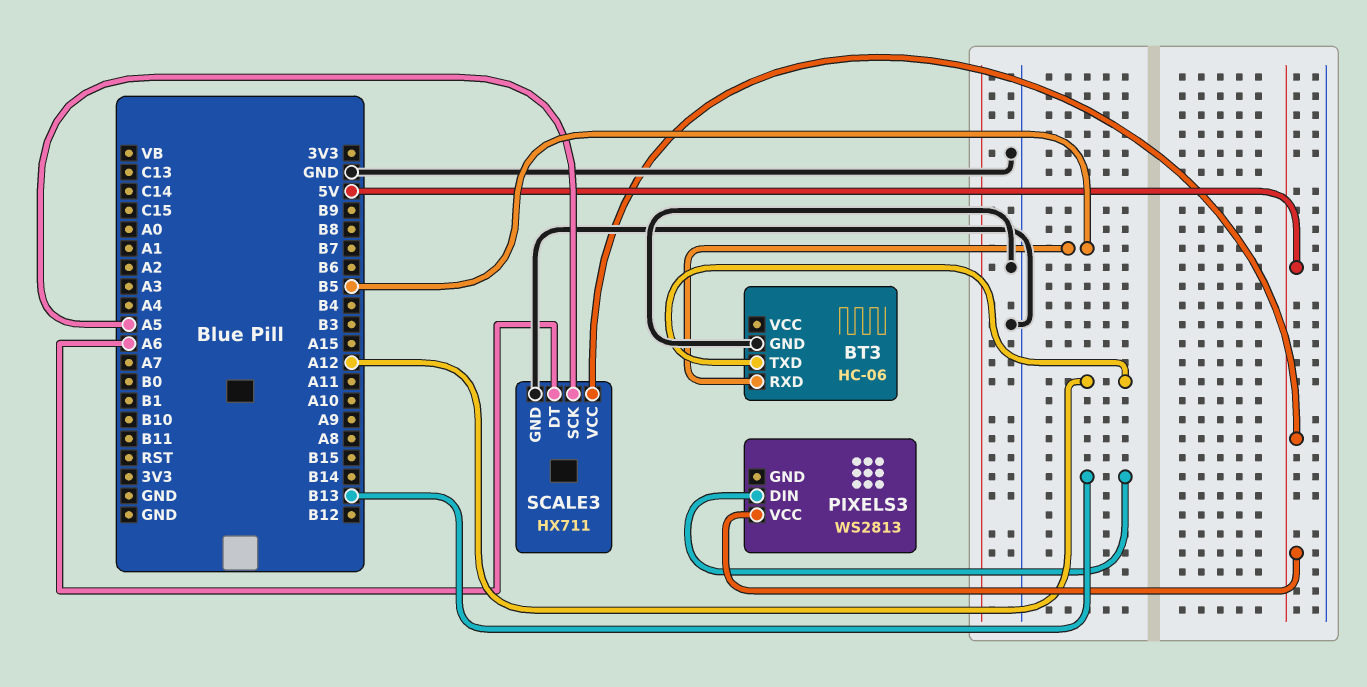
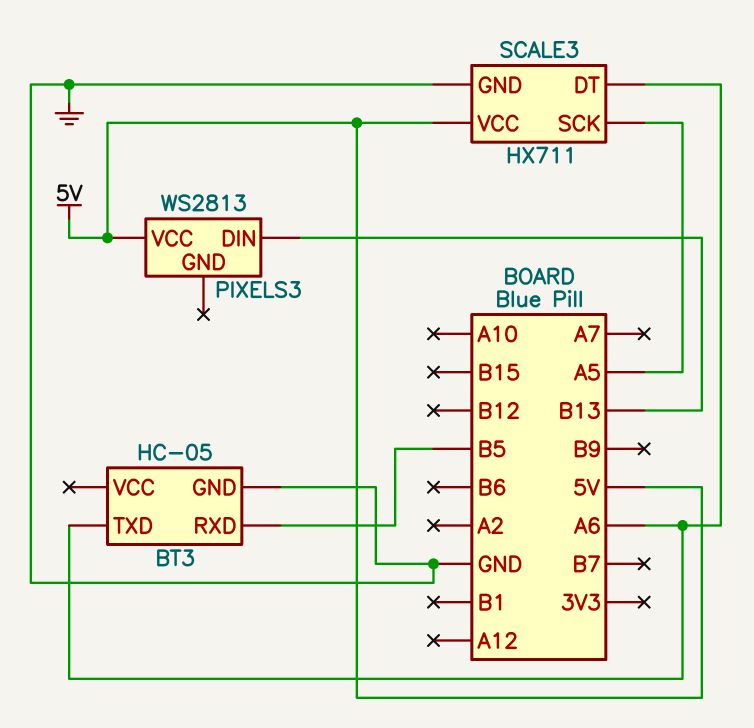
BT3: HC-06 -> HC-05
BT3 pin TXD: A12 -> A6

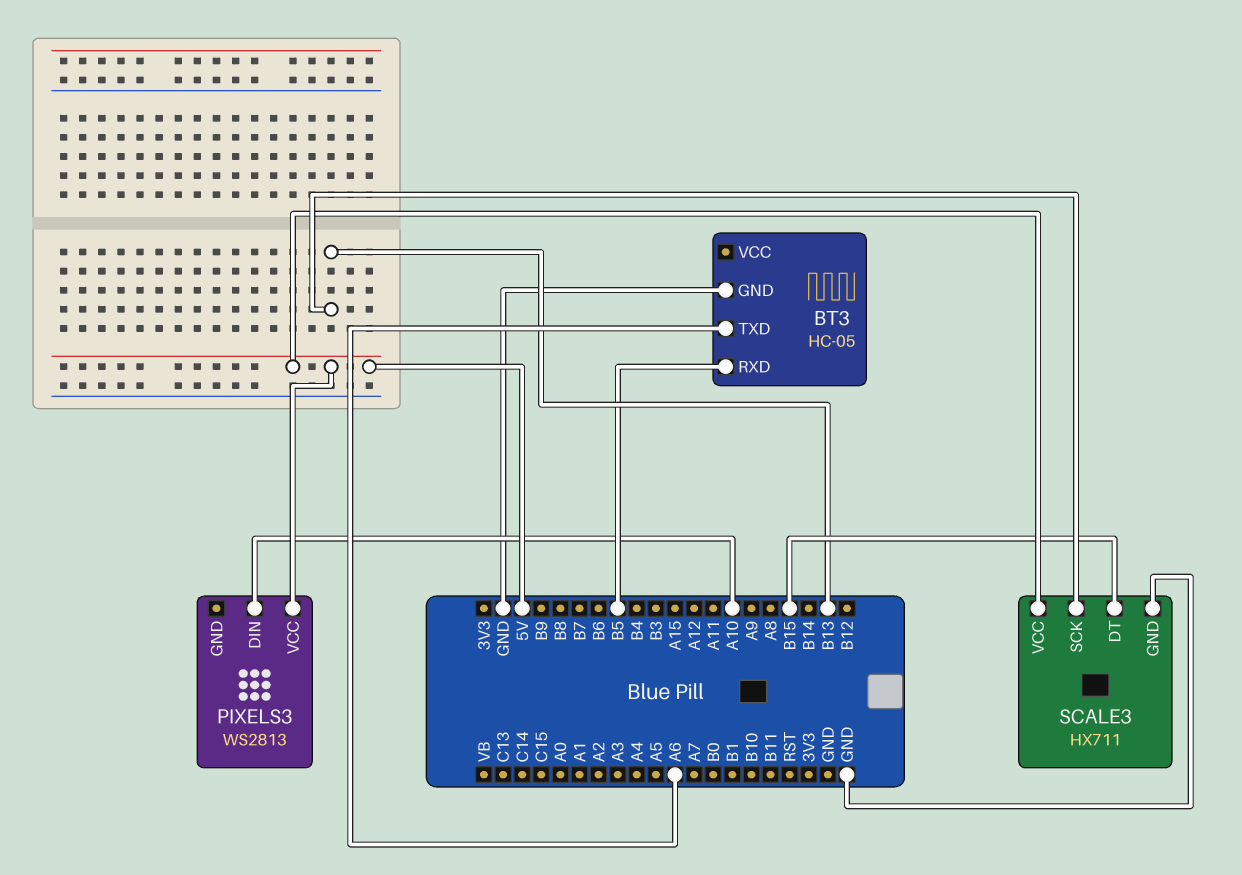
PIXELS3 pin DIN: B13 -> A10
SCALE3 pin DT: A6 -> B15
SCALE3 pin SCK: A5 -> B13

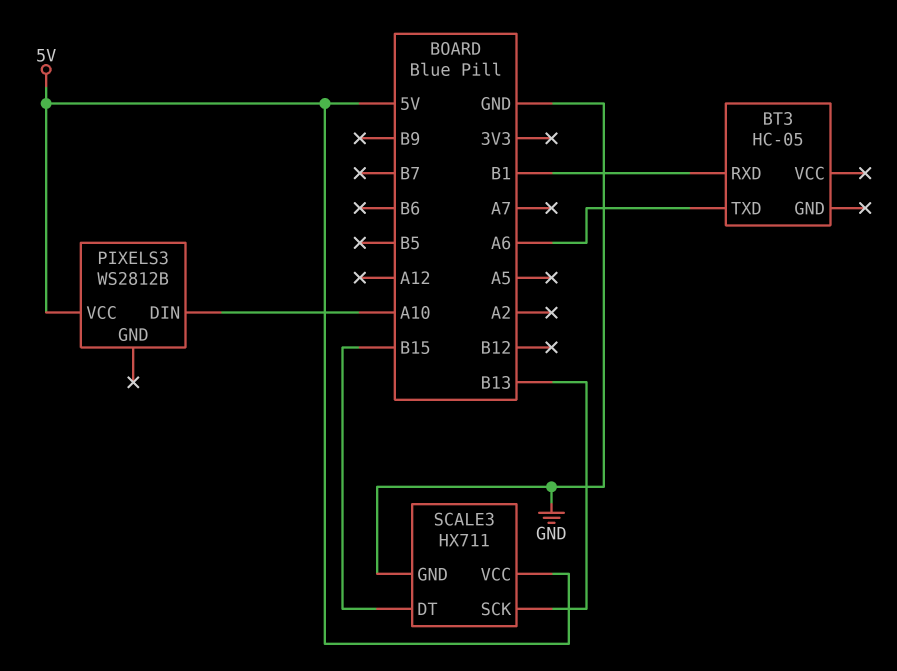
BT3 pin GND: GND -> none
BT3 pin RXD: B5 -> B1
PIXELS3: WS2813 -> WS2812B

